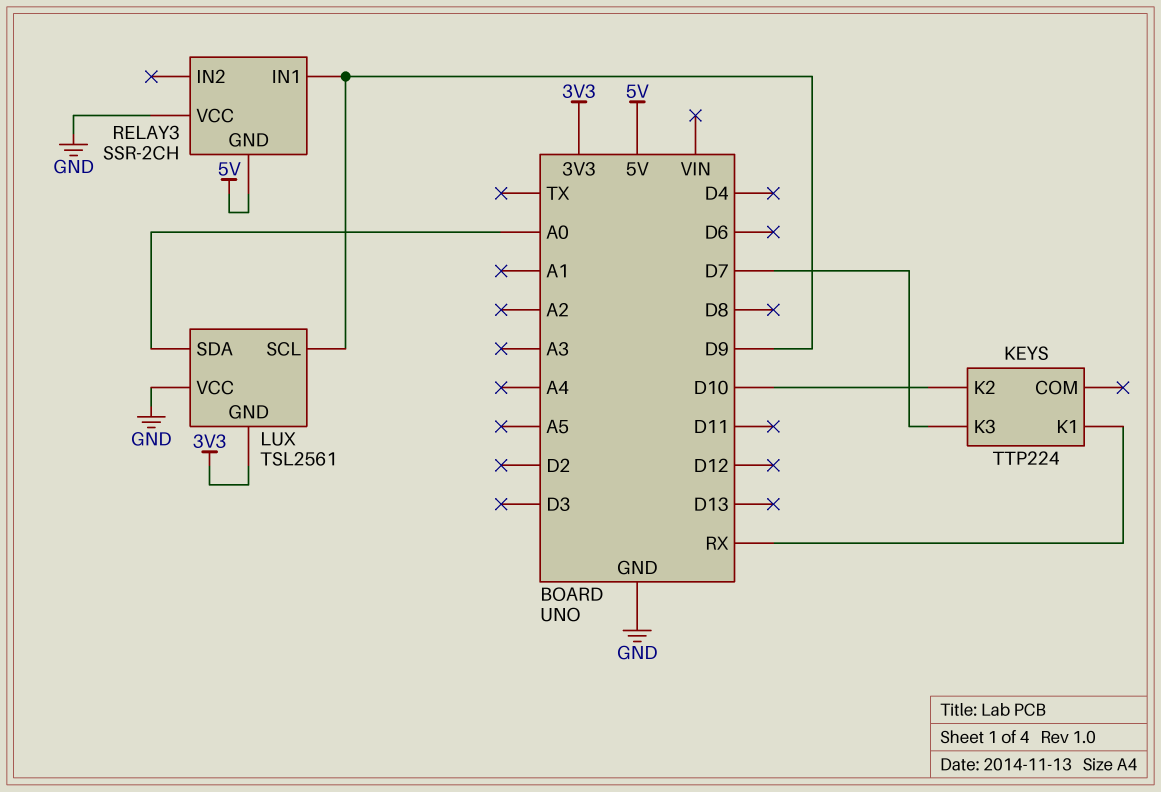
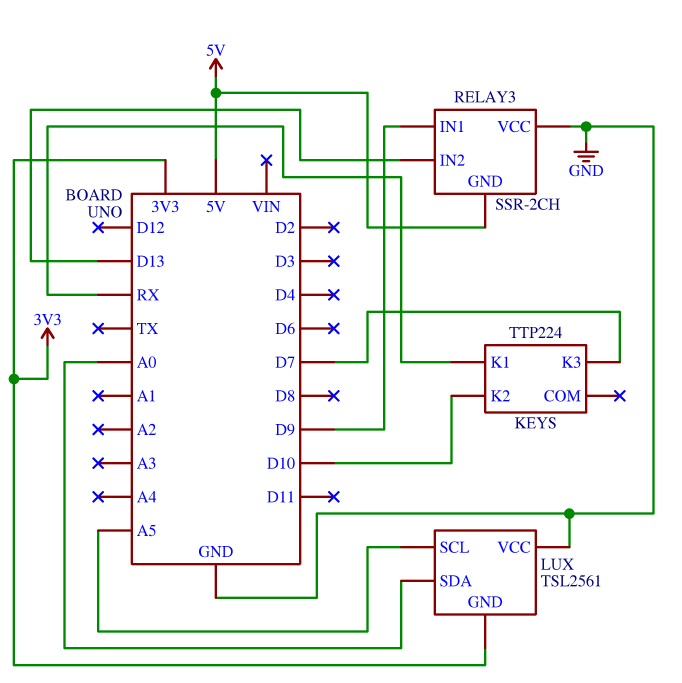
LUX pin SCL: D9 -> A5
RELAY3 pin IN2: none -> D13

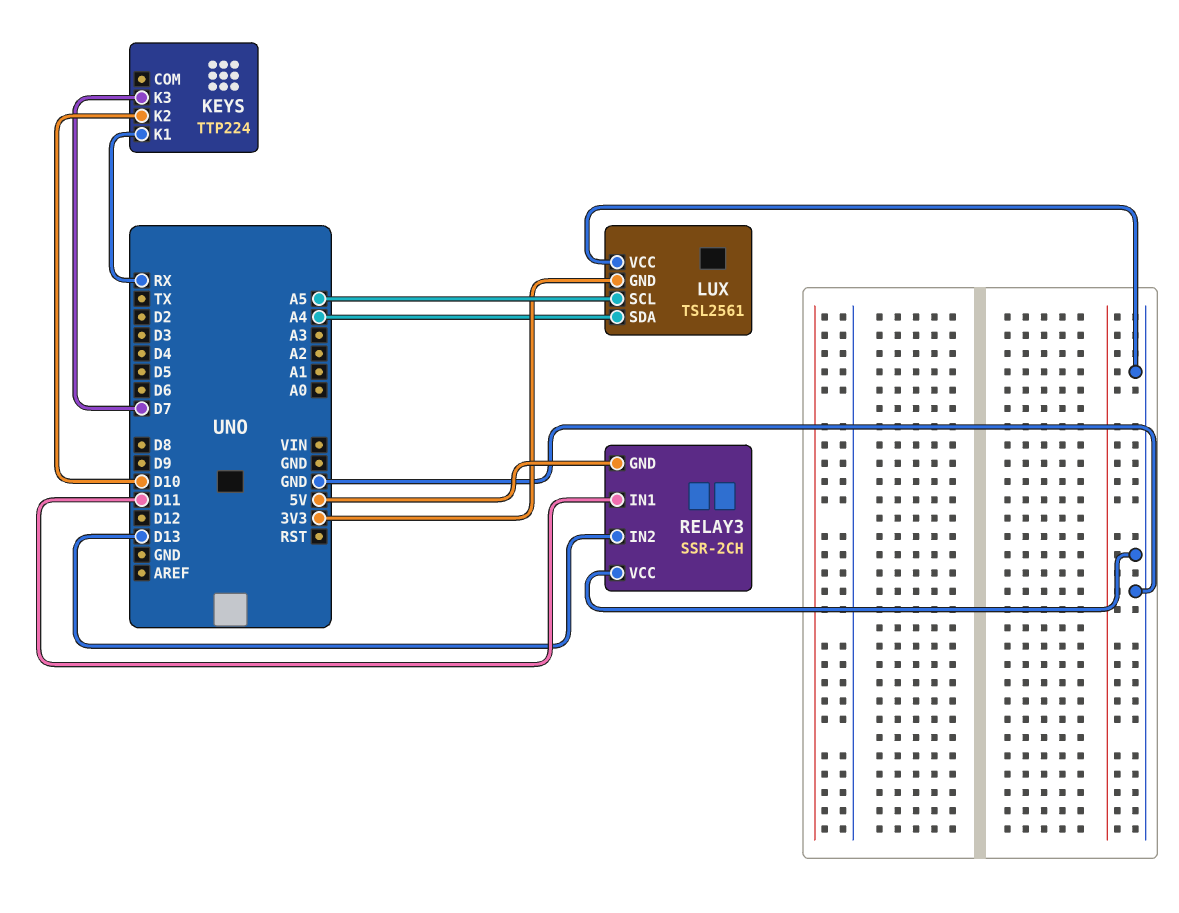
LUX pin SDA: A0 -> A4
RELAY3 pin IN1: D9 -> D11

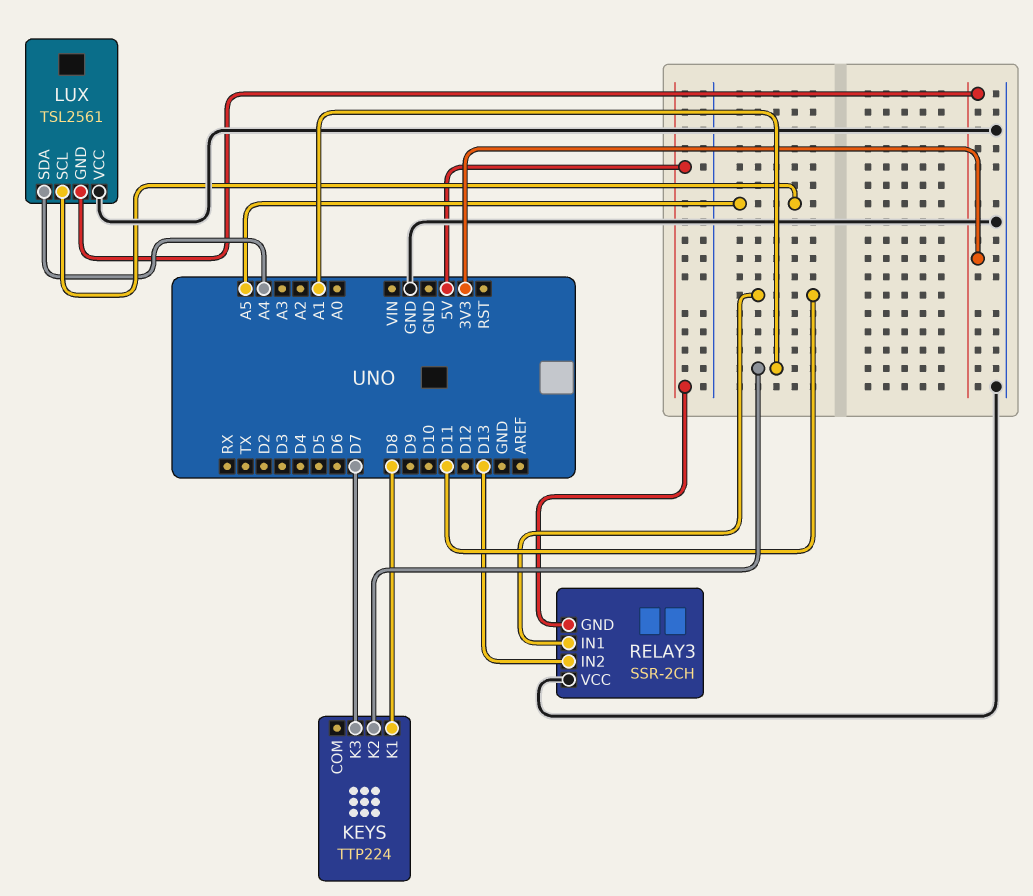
KEYS pin K1: RX -> D8
KEYS pin K2: D10 -> A1

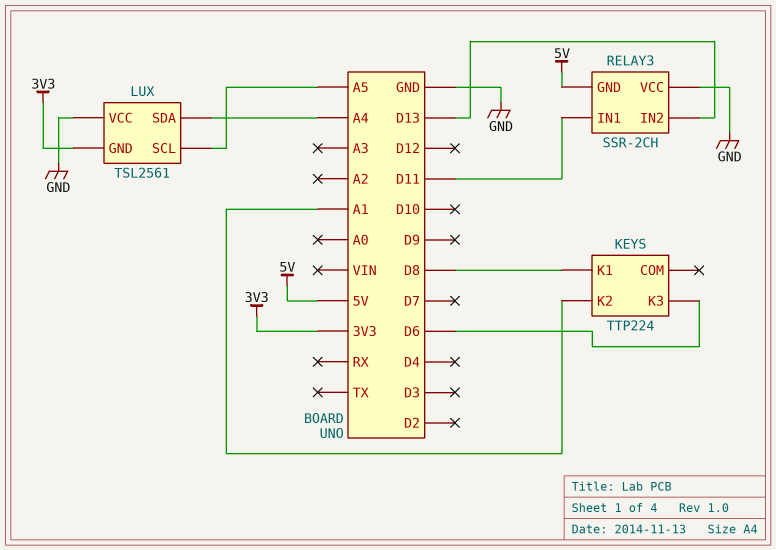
KEYS pin K3: D7 -> D6

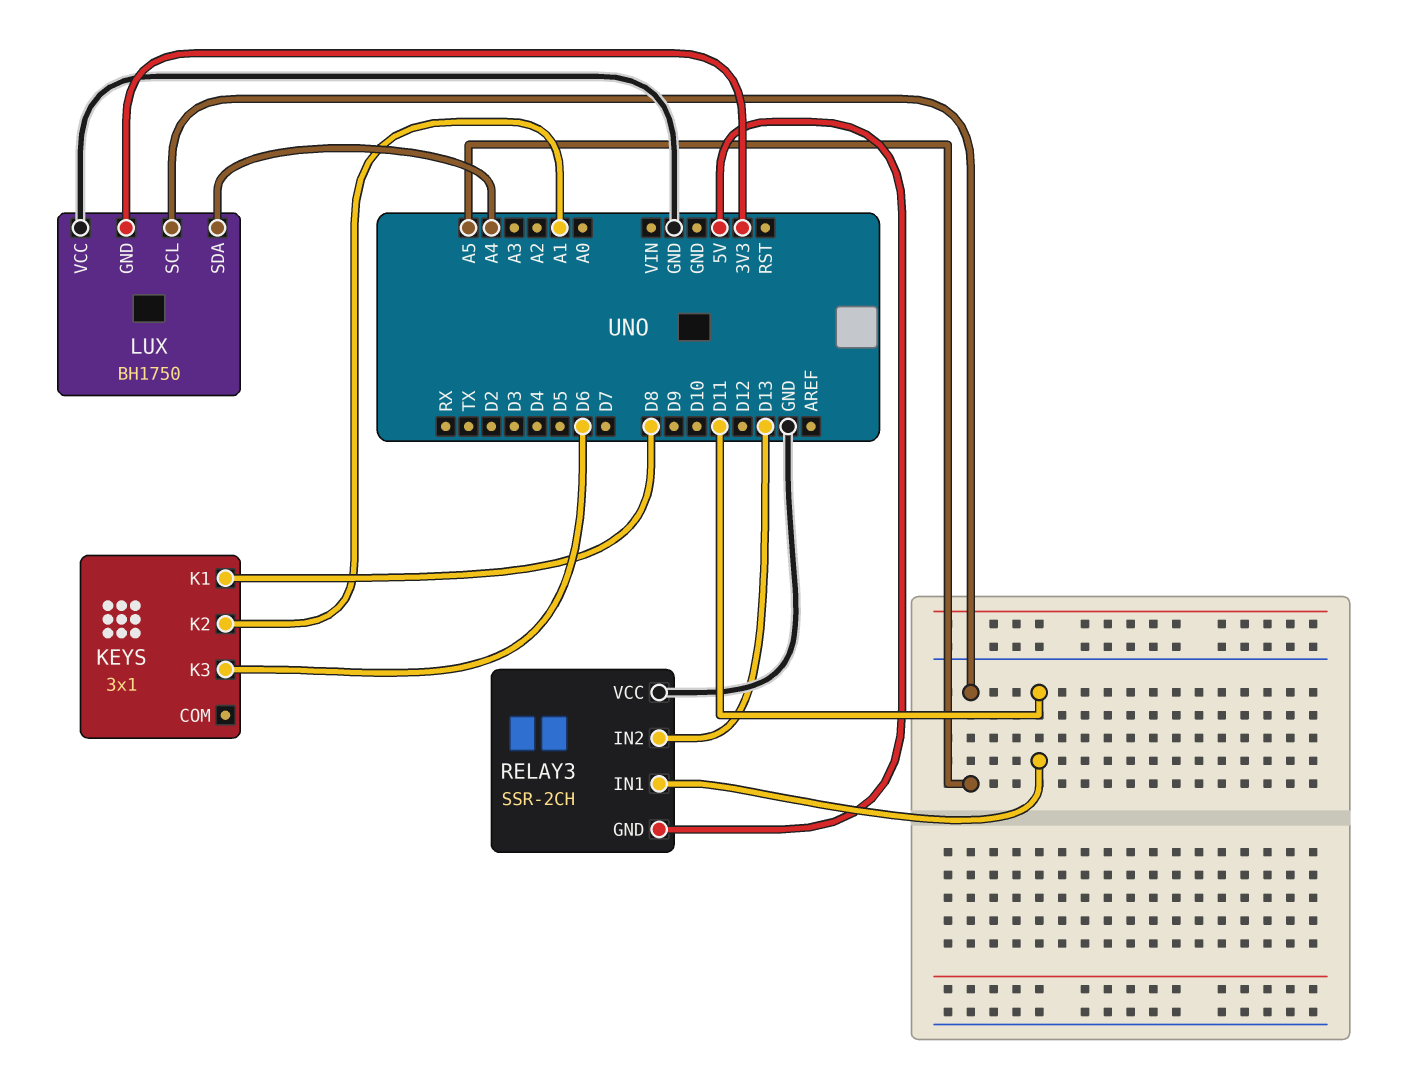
KEYS: TTP224 -> 3x1
LUX: TSL2561 -> BH1750

